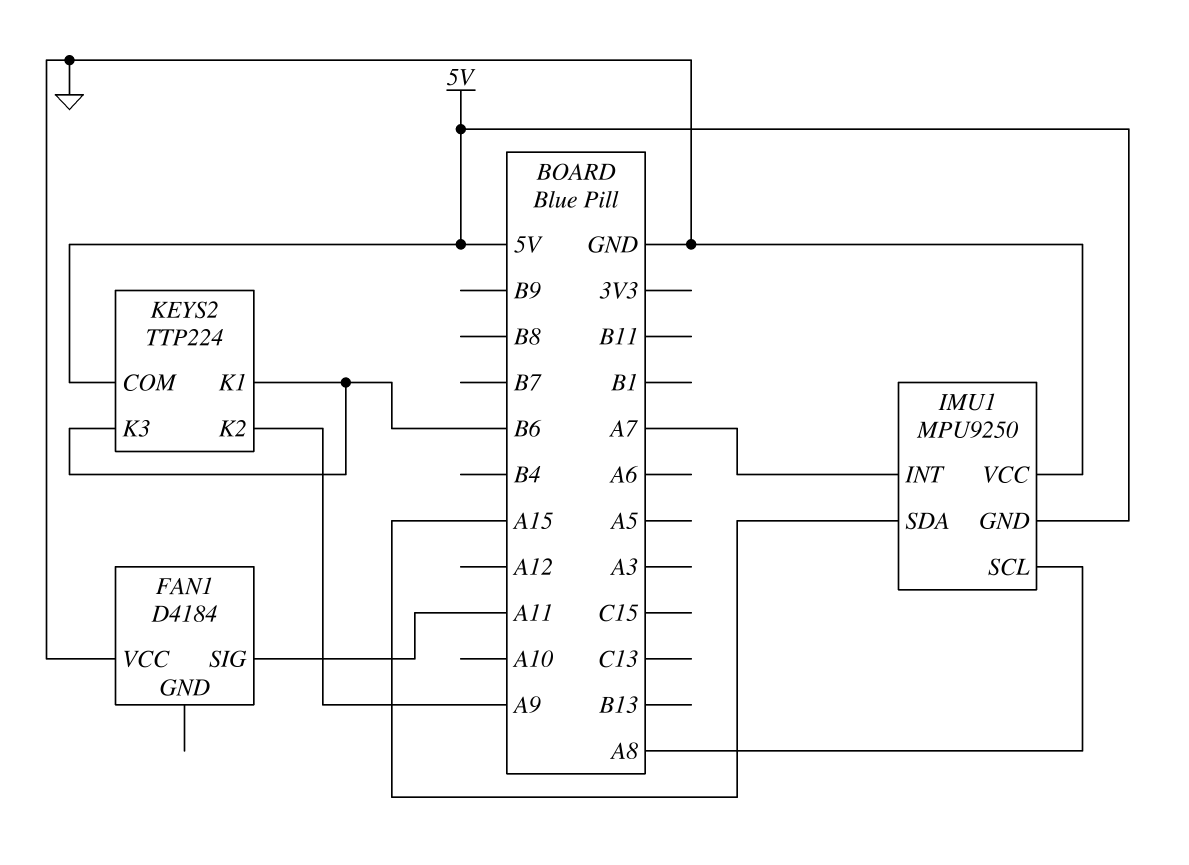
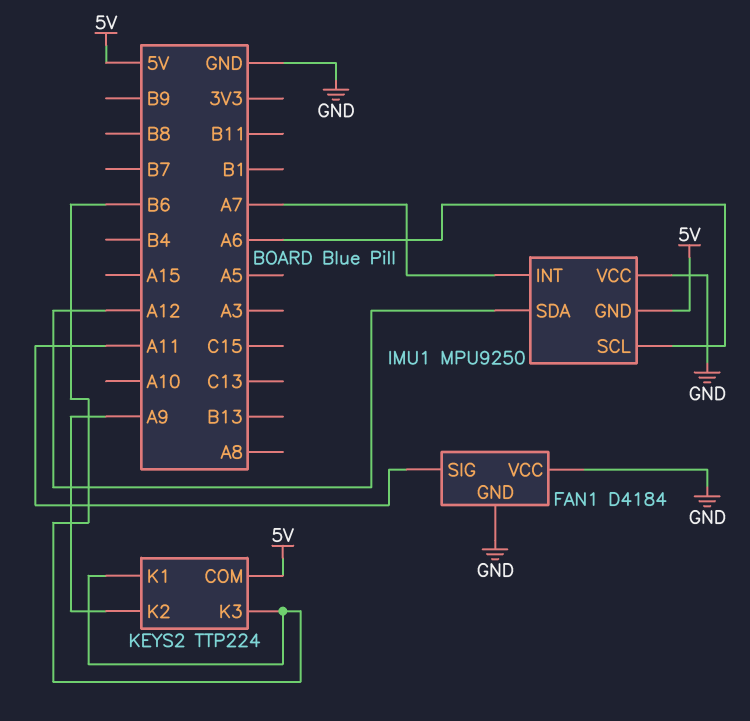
FAN1 pin GND: none -> GND
IMU1 pin SCL: A8 -> A6
IMU1 pin SDA: A15 -> A12

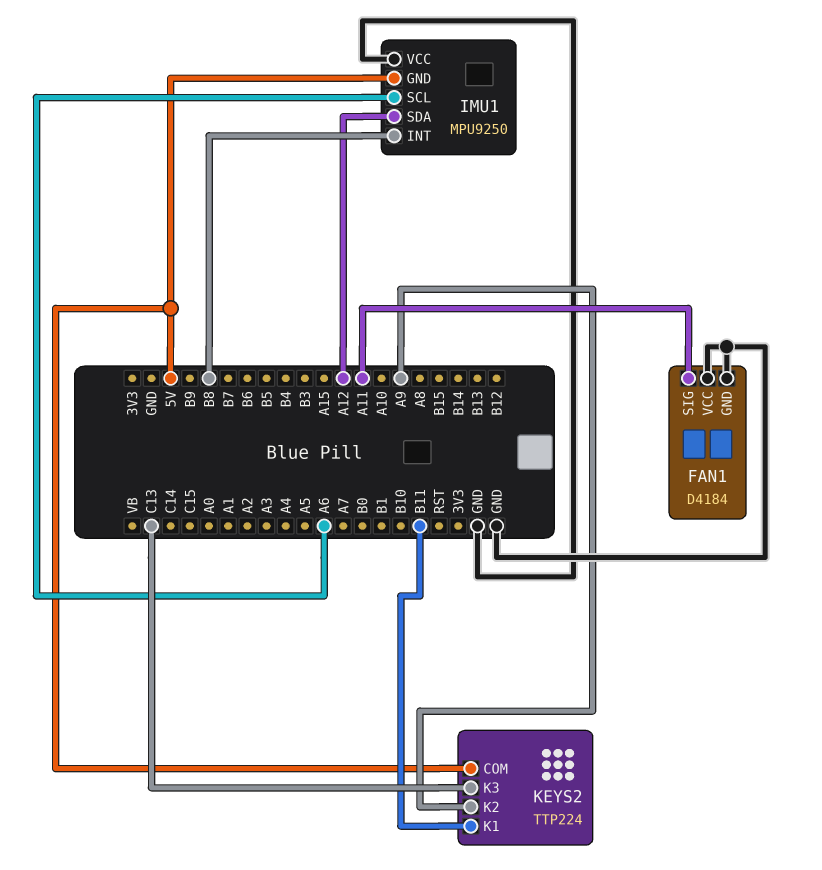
IMU1 pin INT: A7 -> B8
KEYS2 pin K1: B6 -> B11
KEYS2 pin K3: B6 -> C13

